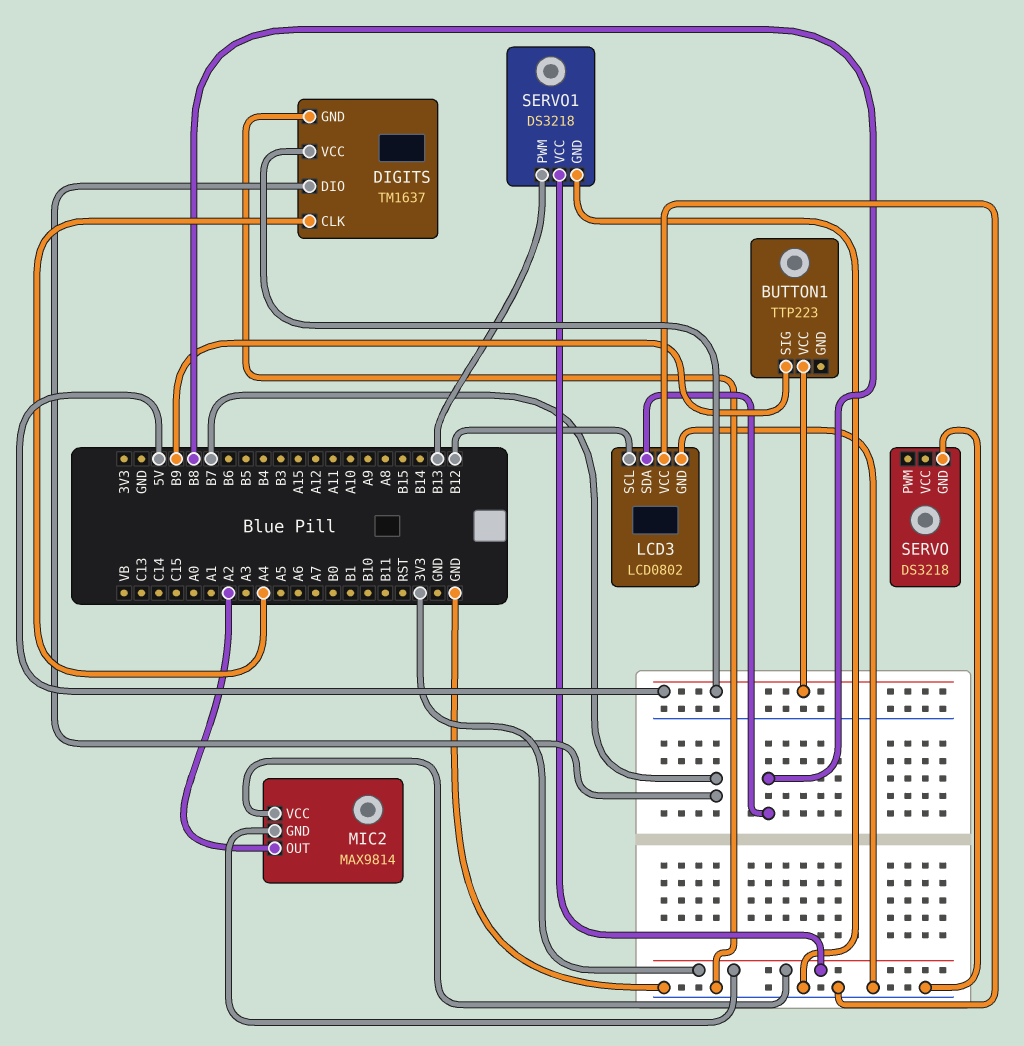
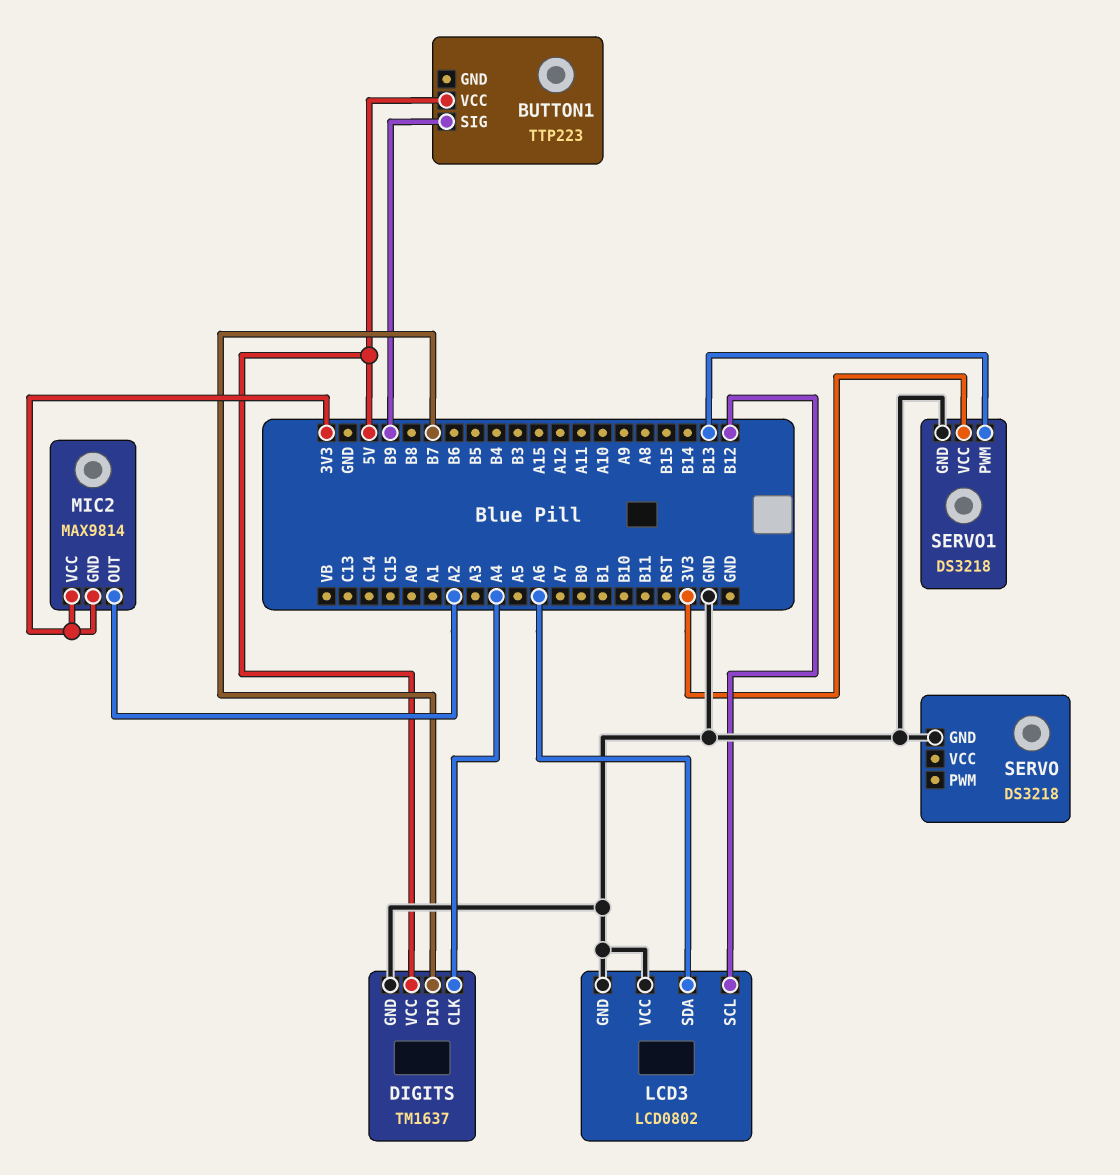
LCD3 pin SDA: B8 -> A6

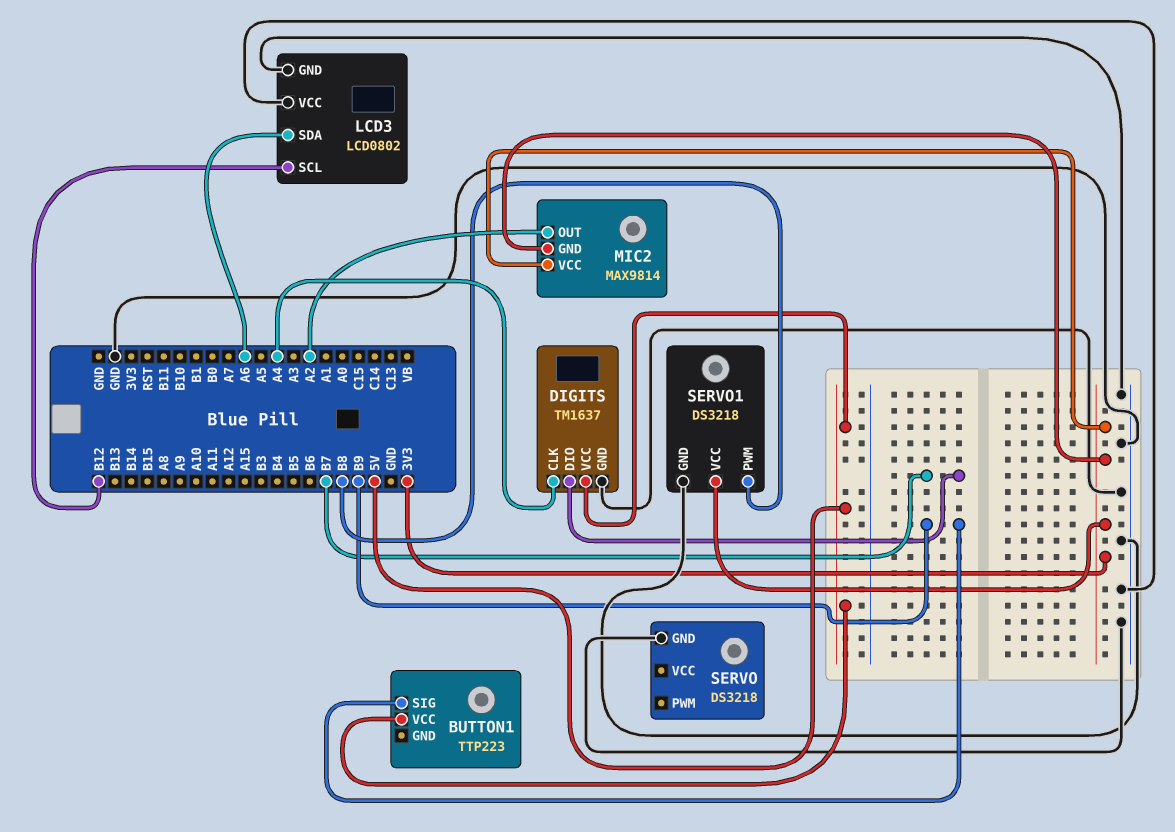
SERVO1 pin PWM: B13 -> B8

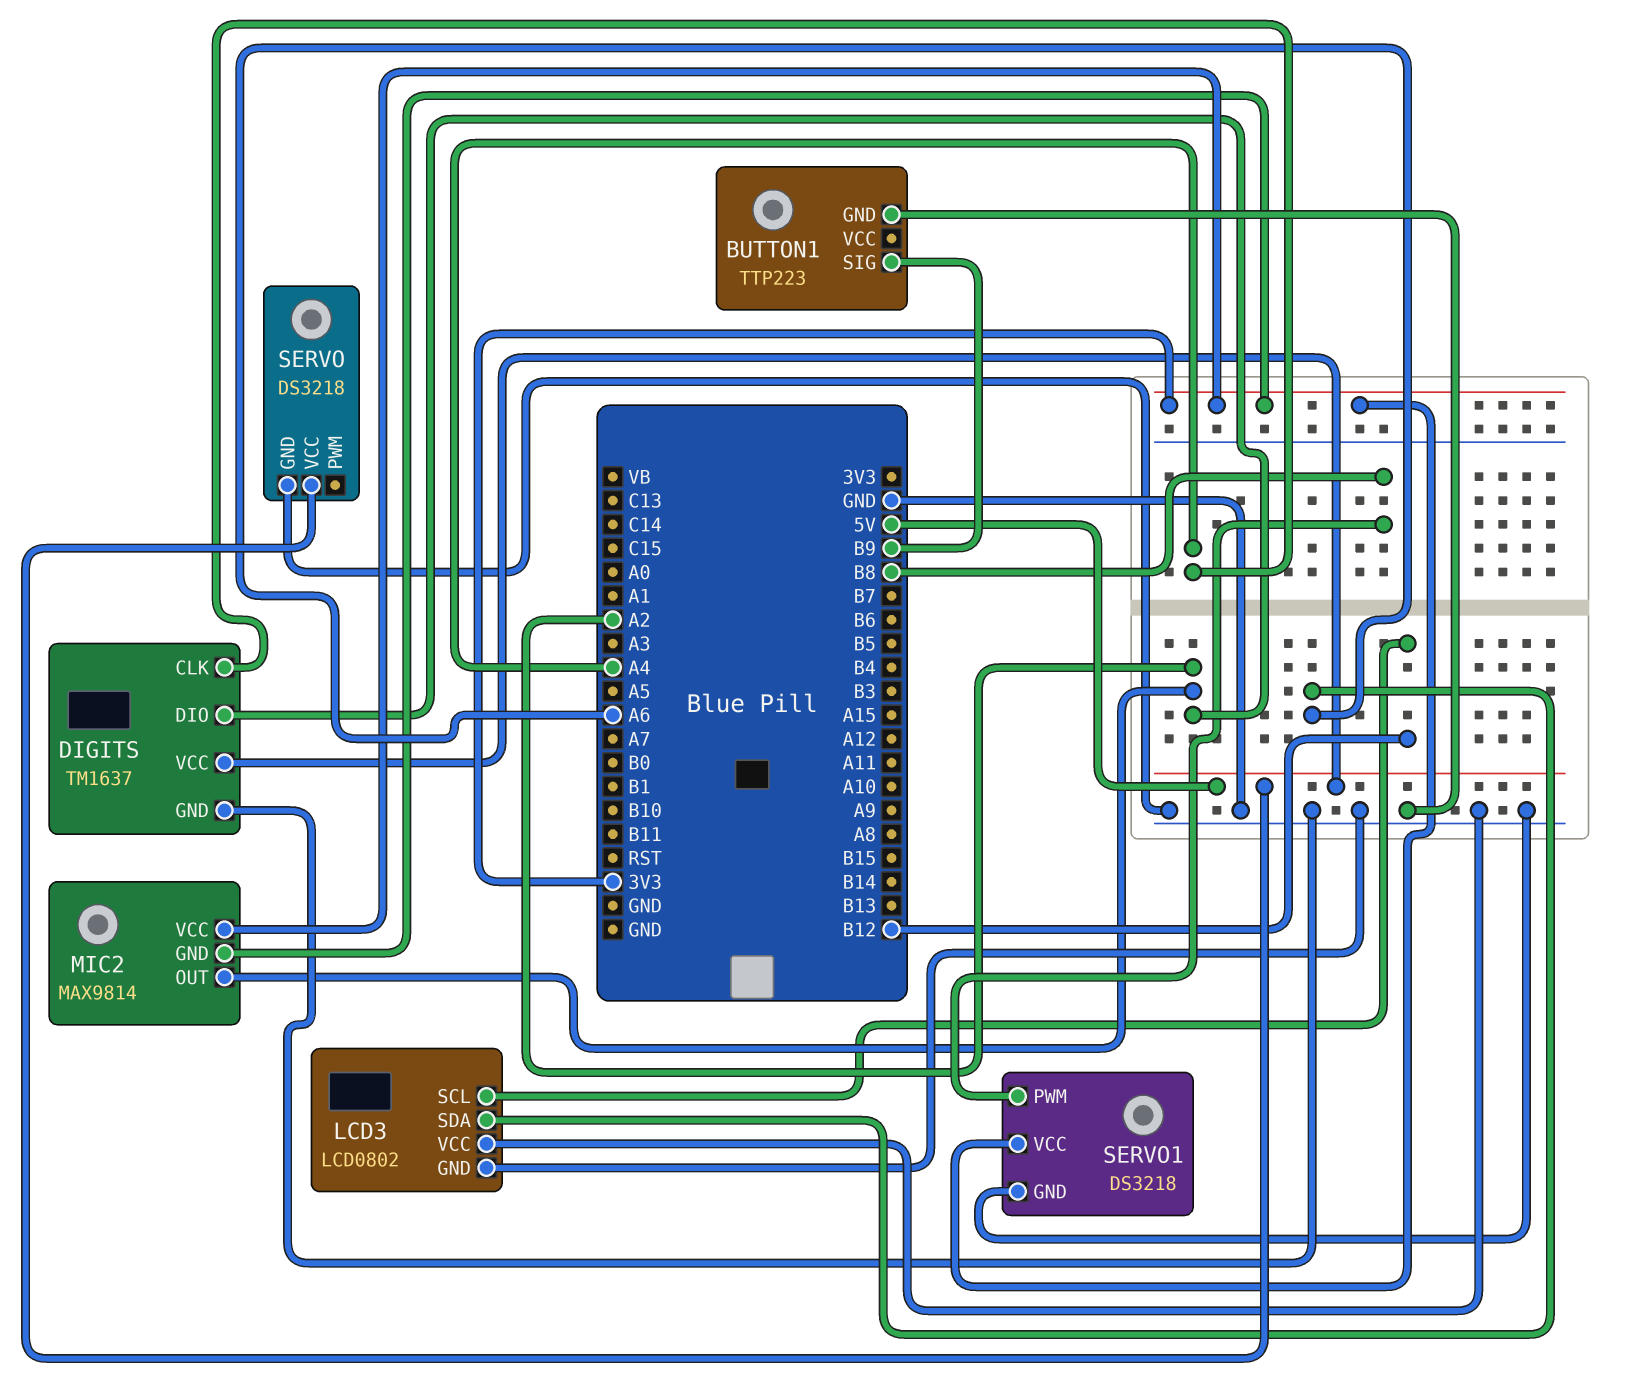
BUTTON1 pin GND: none -> GND
BUTTON1 pin VCC: 5V -> none
DIGITS pin DIO: B7 -> A2
SERVO pin VCC: none -> 5V

